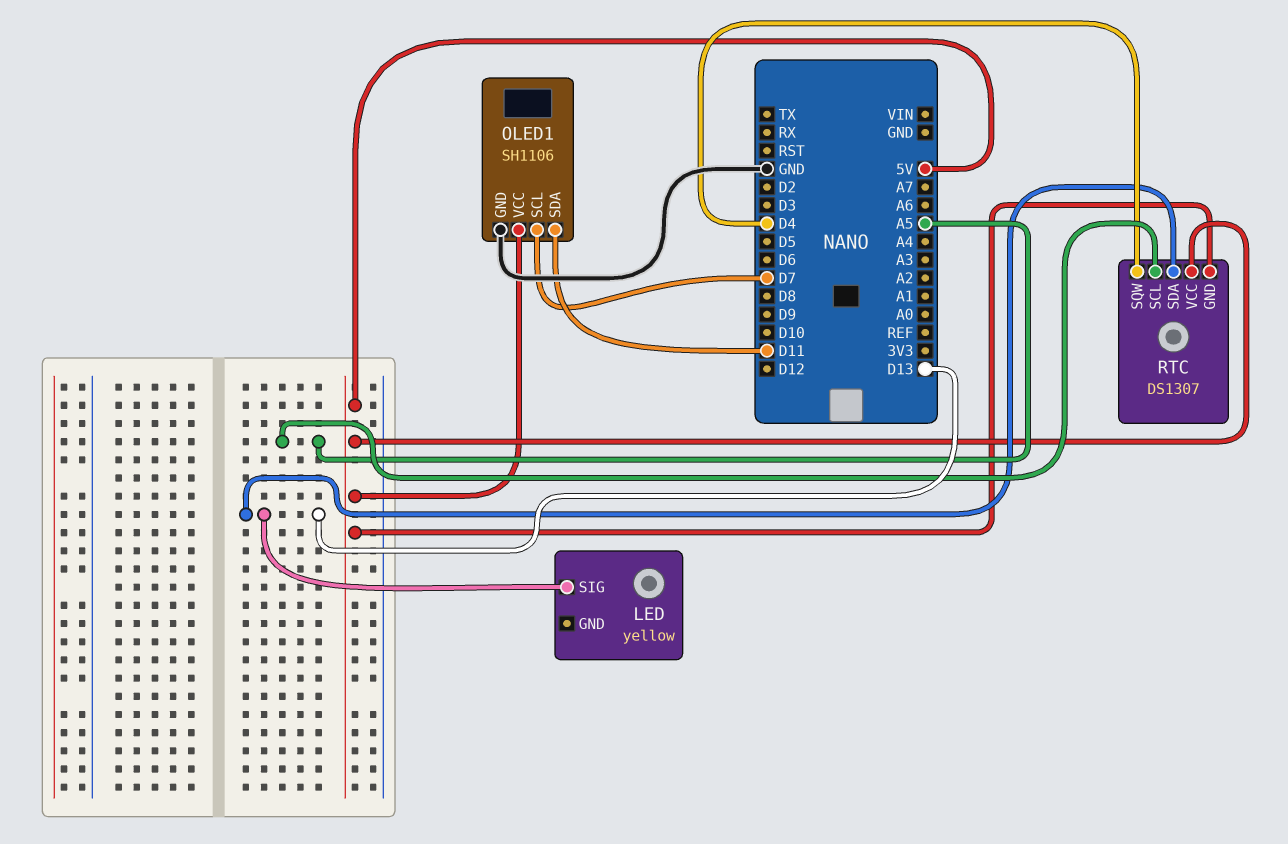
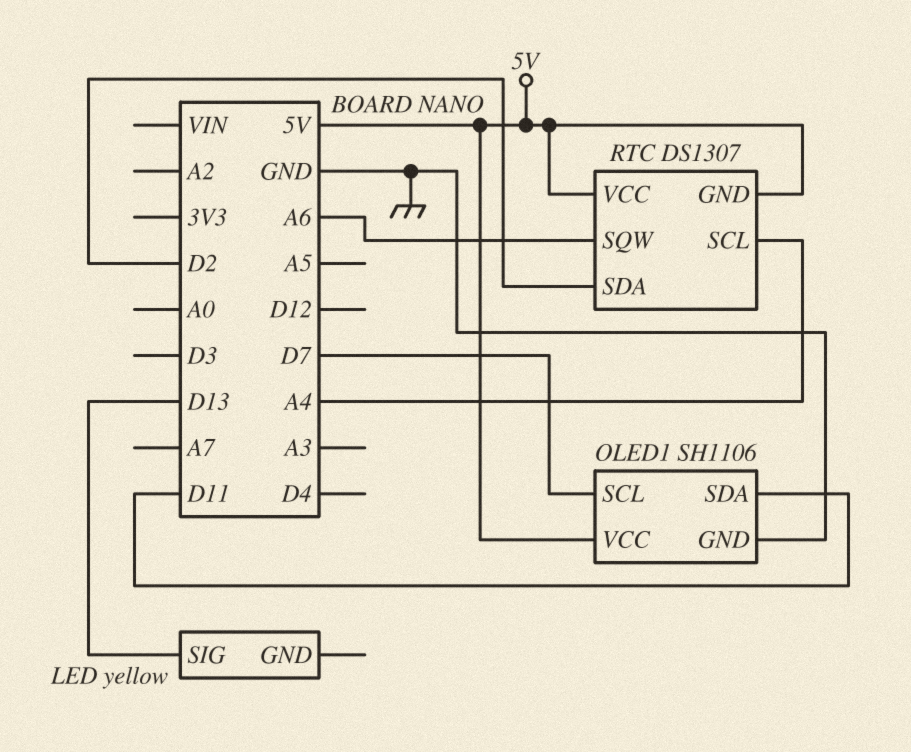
RTC pin SCL: A5 -> A4
RTC pin SDA: D13 -> D2
RTC pin SQW: D4 -> A6

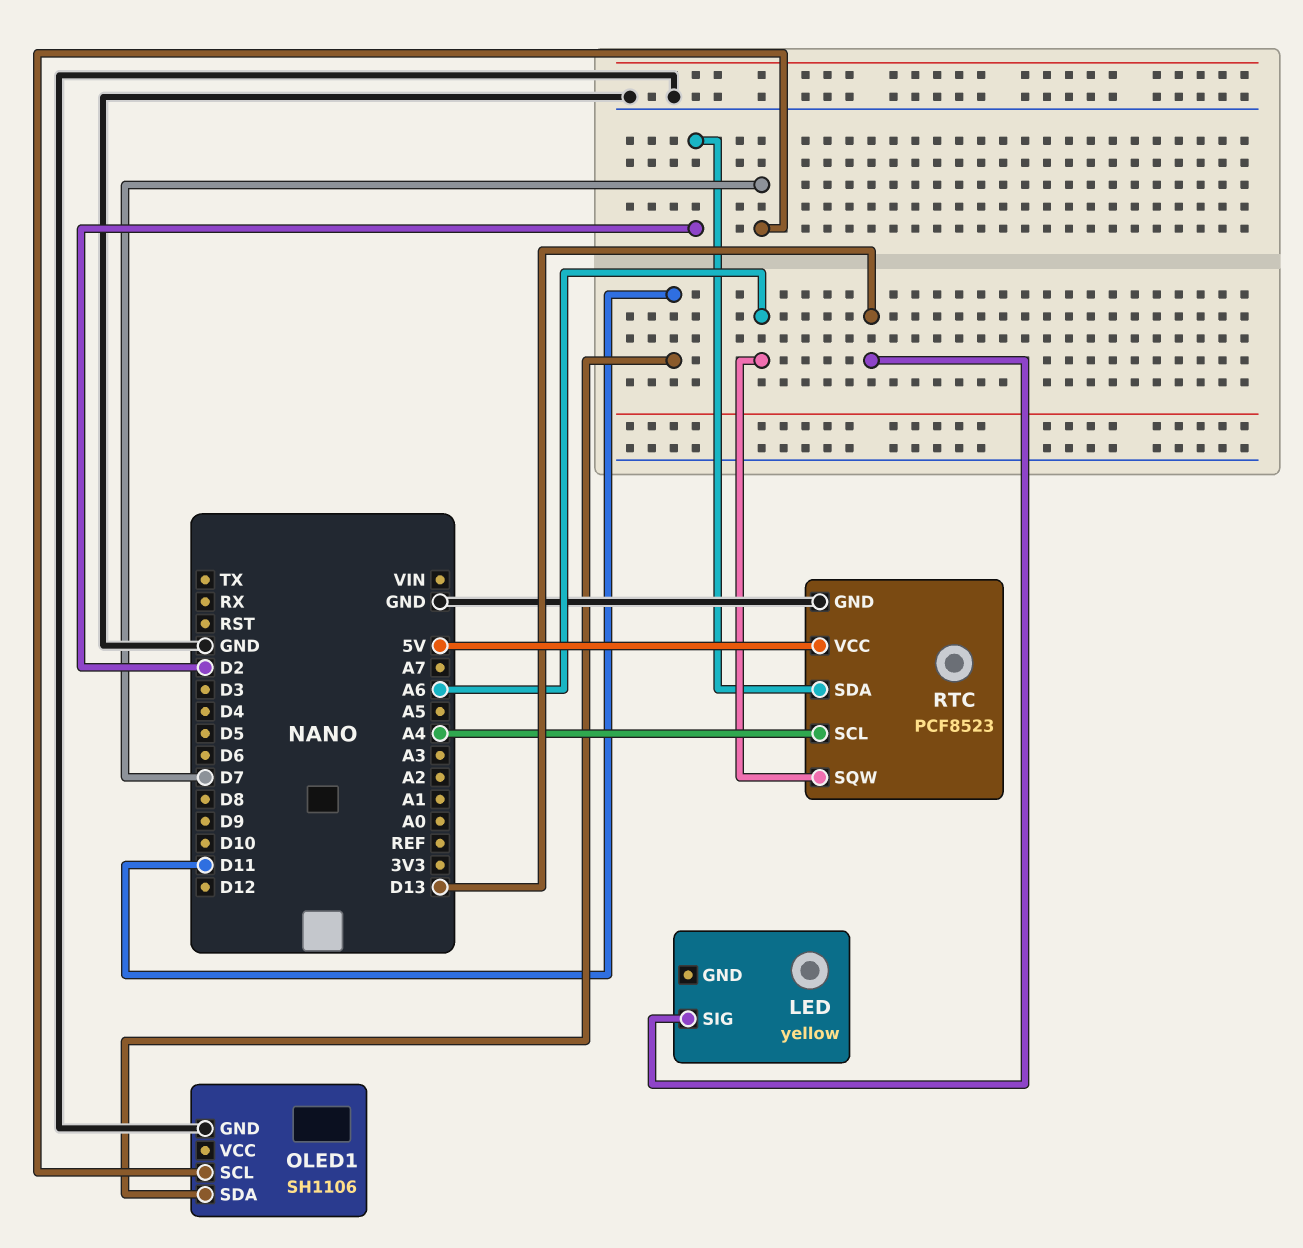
OLED1 pin VCC: 5V -> none
RTC: DS1307 -> PCF8523
RTC pin GND: 5V -> GND

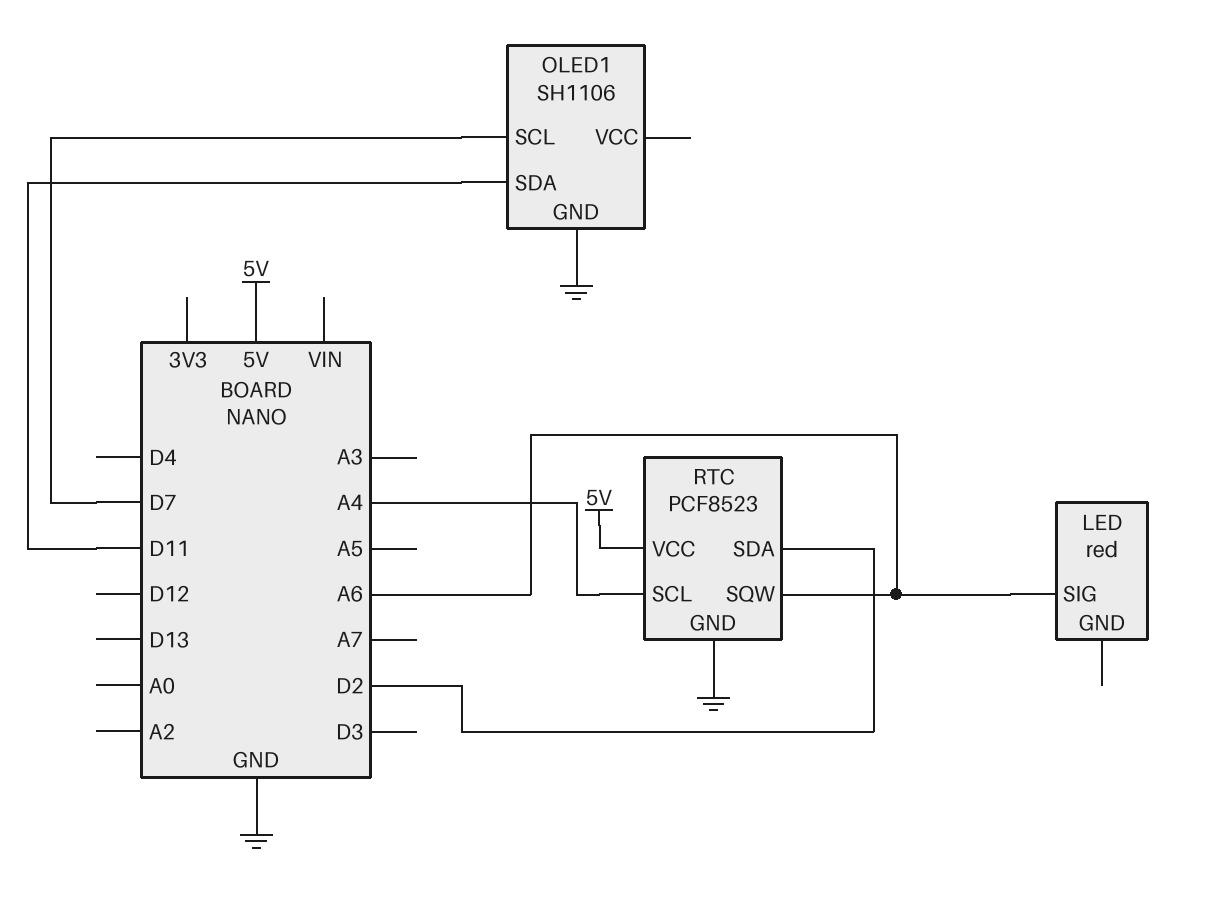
LED: yellow -> red
LED pin SIG: D13 -> A6

